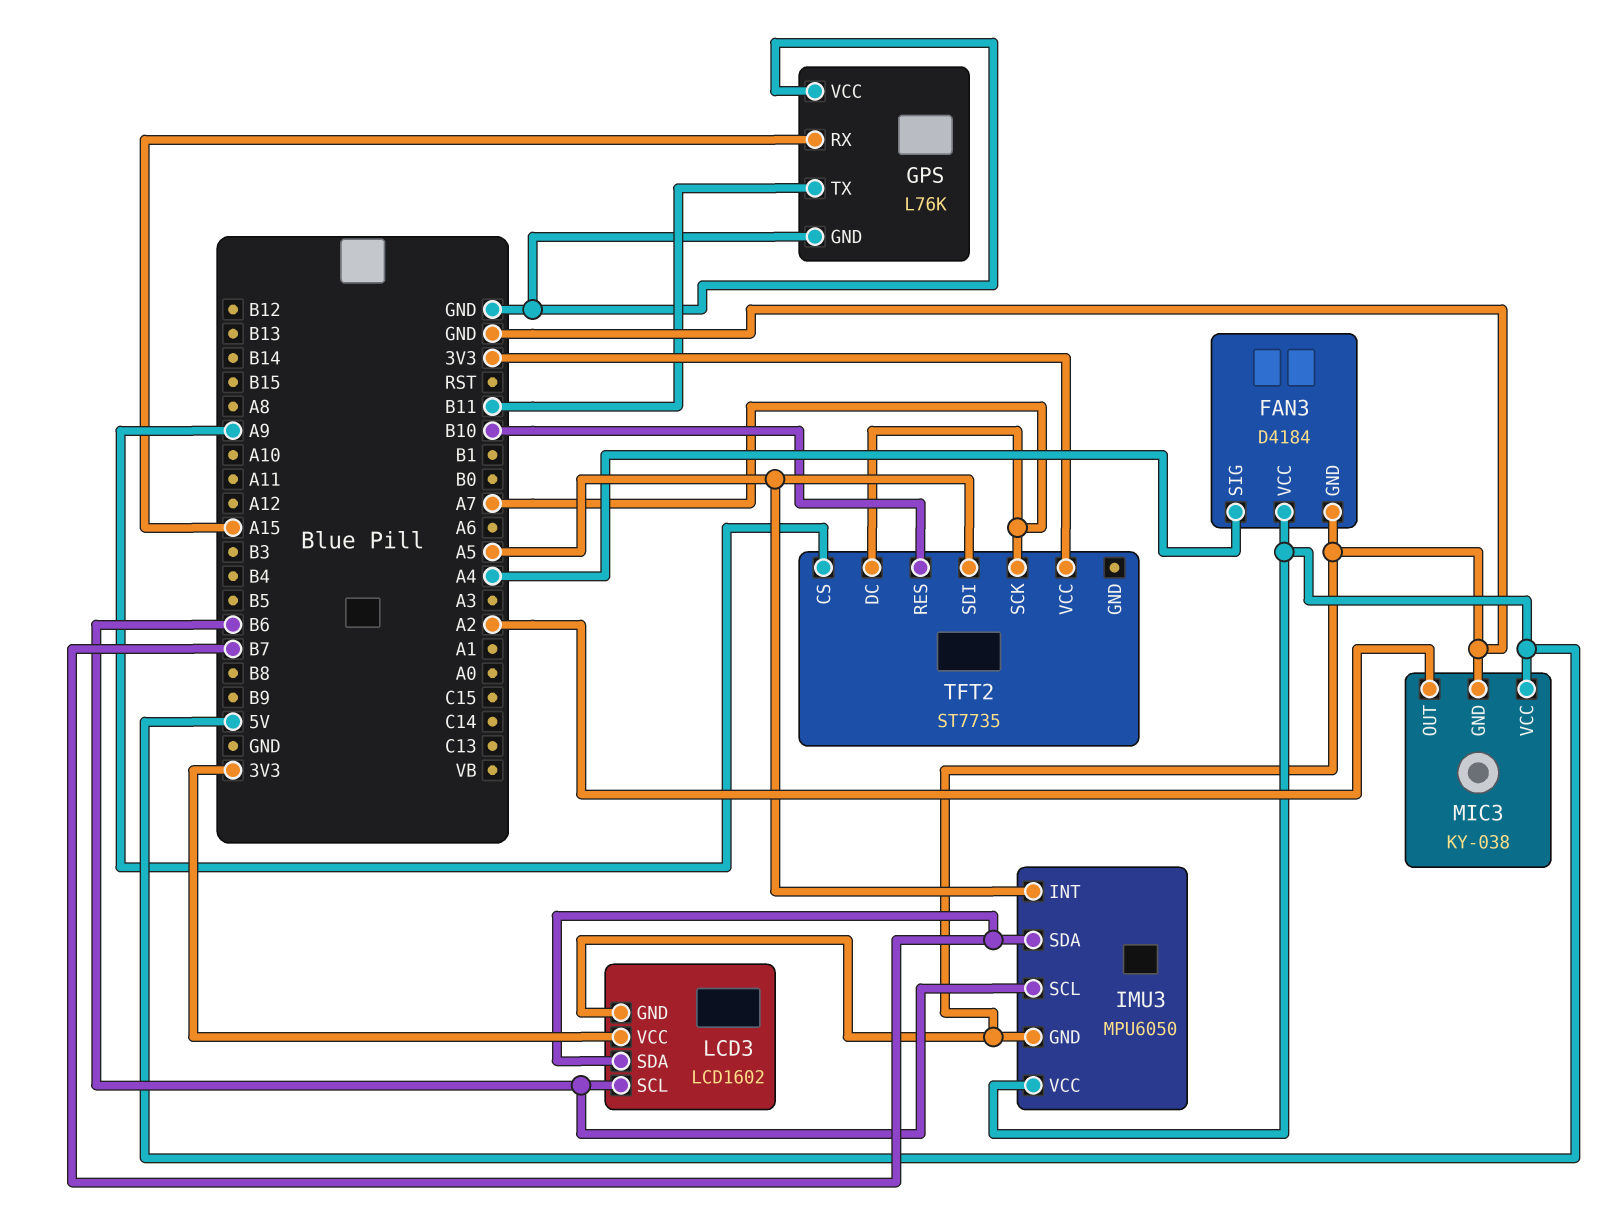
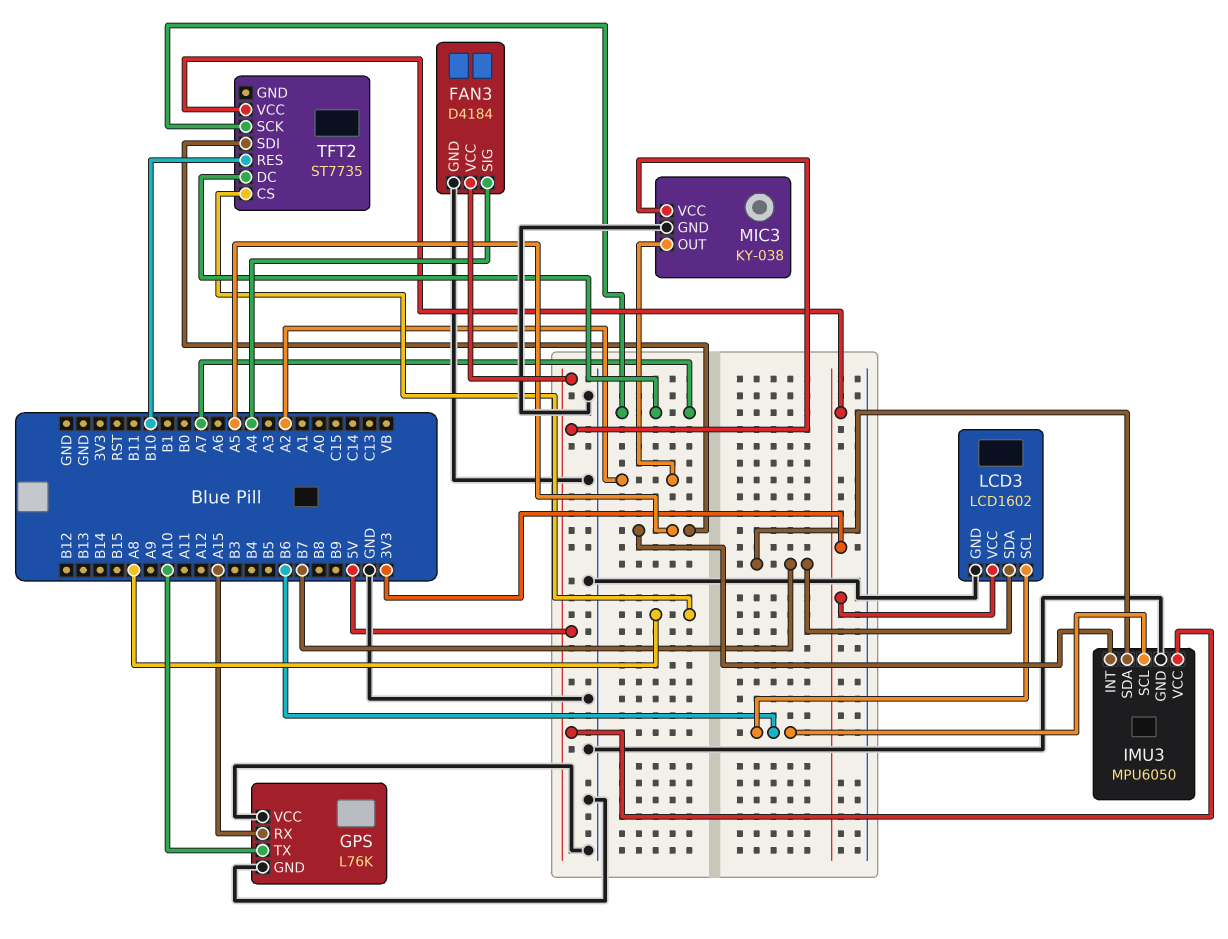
GPS pin TX: B11 -> A10
TFT2 pin CS: A9 -> A8

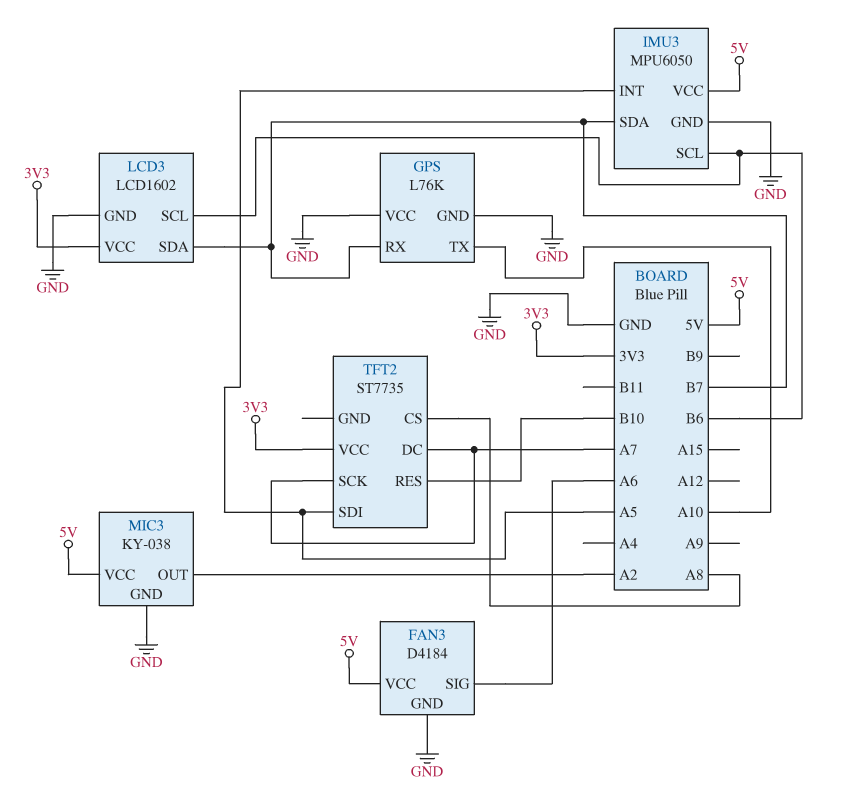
FAN3 pin SIG: A4 -> A6
GPS pin RX: A15 -> B7

